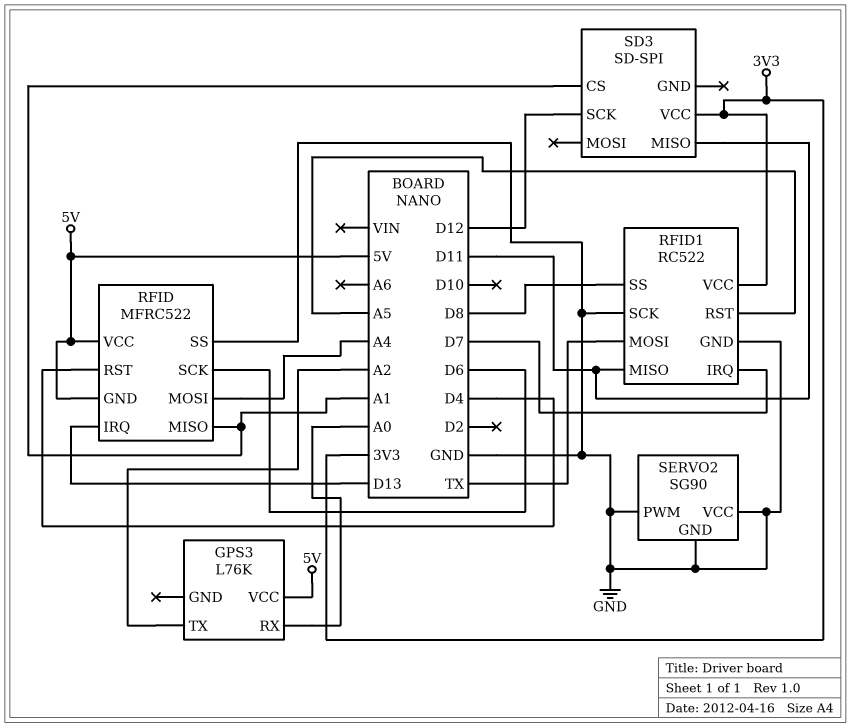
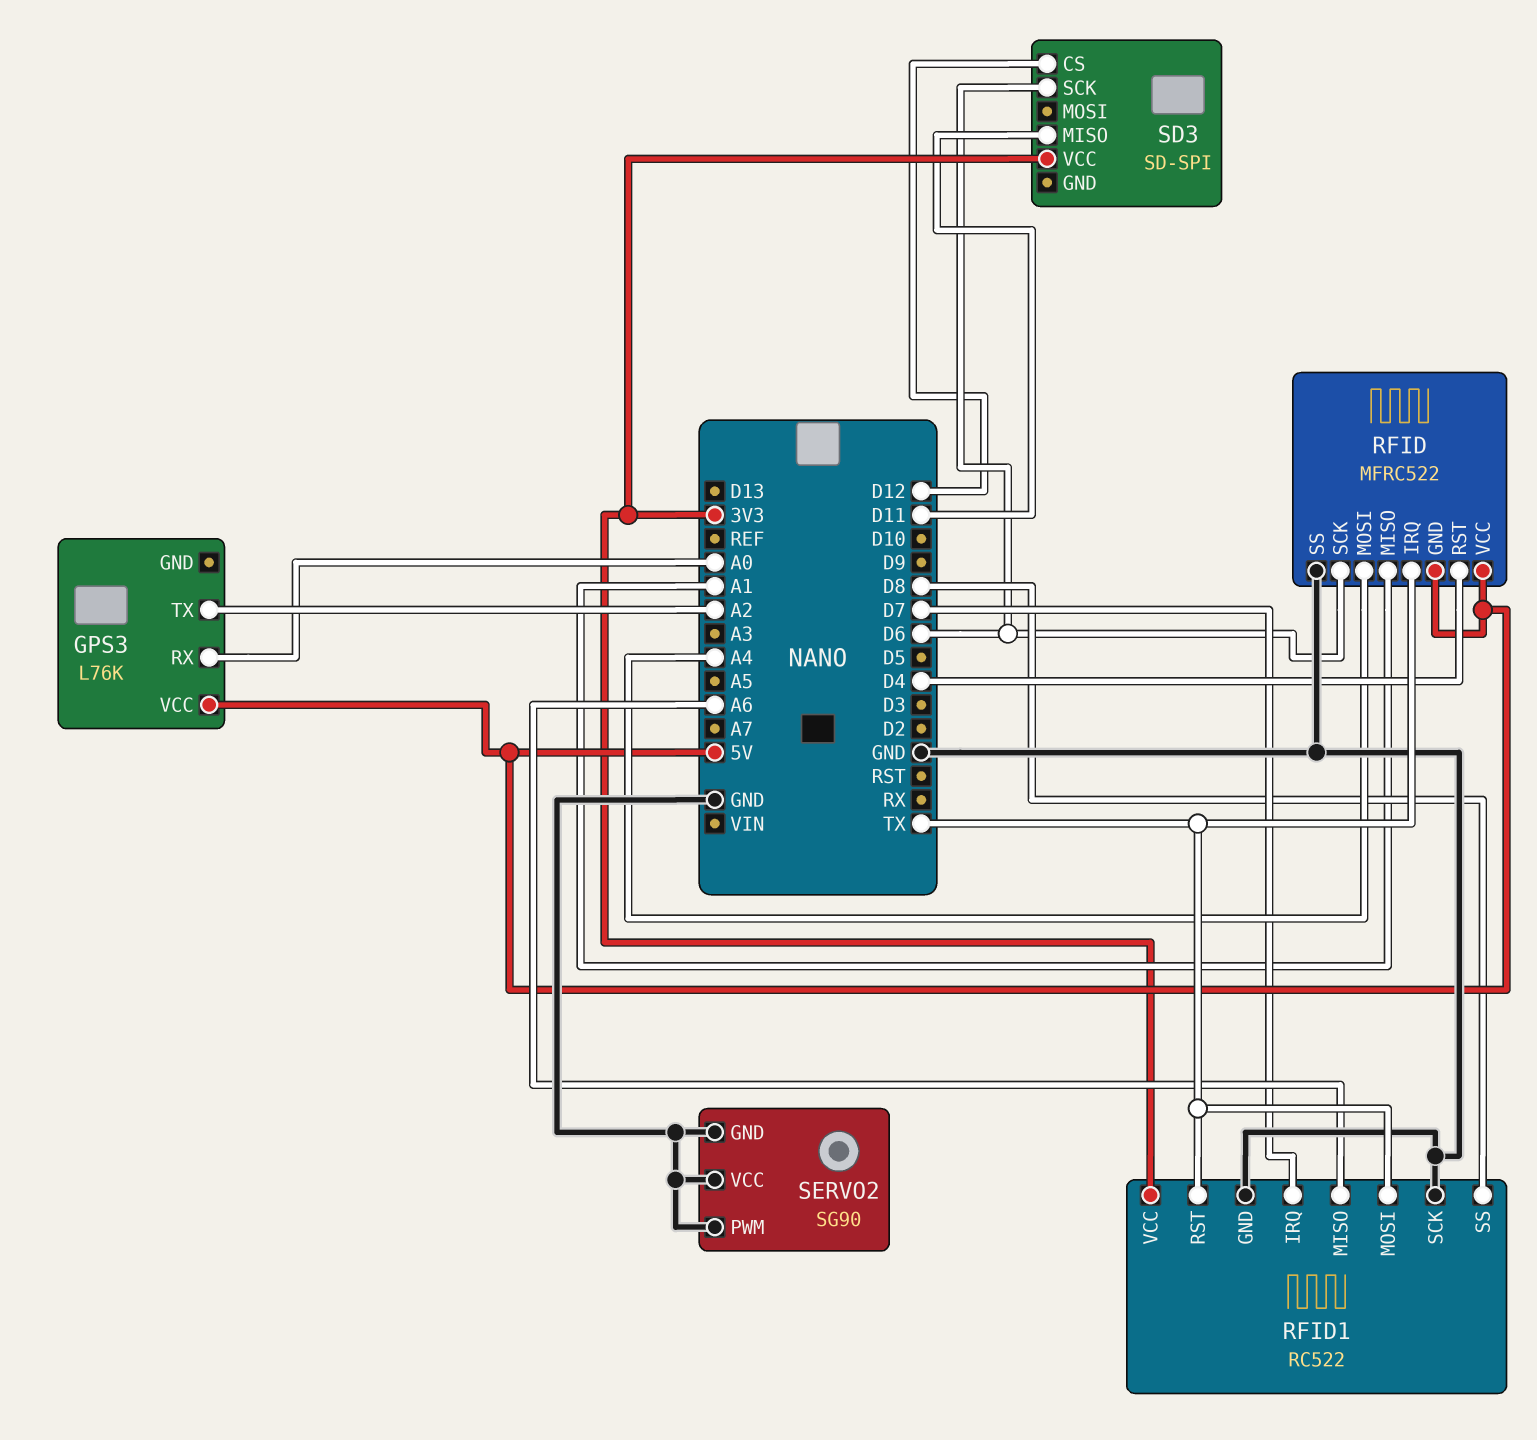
RFID pin IRQ: D13 -> TX
RFID1 pin MISO: D11 -> A6
RFID1 pin RST: A5 -> TX
SD3 pin CS: A1 -> D12
SD3 pin SCK: D12 -> D6

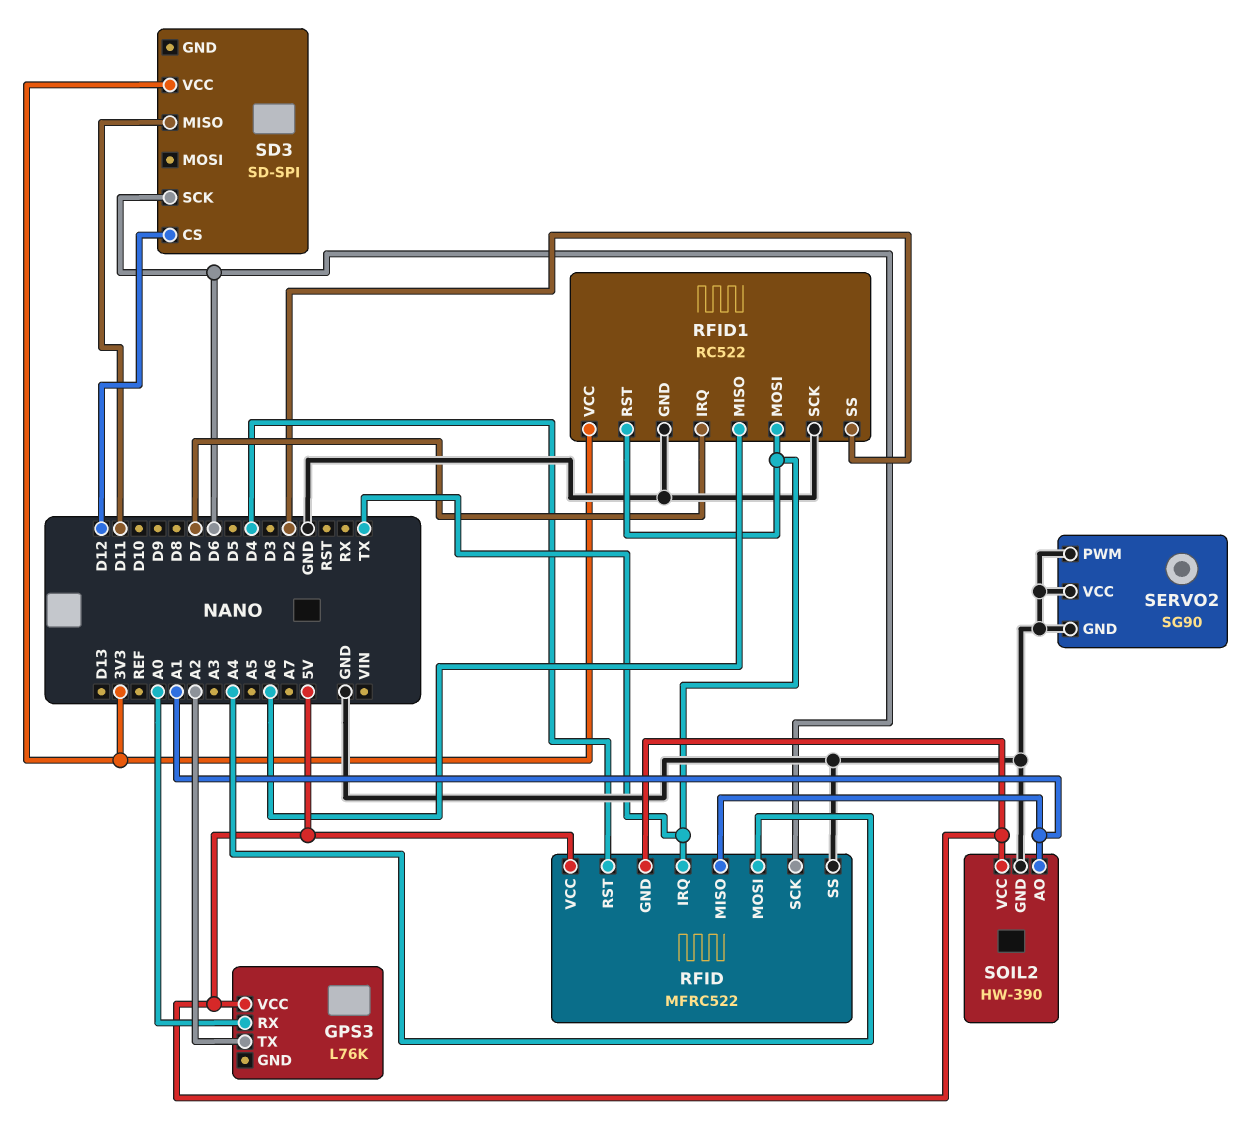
RFID1 pin SS: D8 -> D2
SOIL2: none -> HW-390
SOIL2 pin AO: none -> A1
SOIL2 pin GND: none -> GND
SOIL2 pin VCC: none -> 5V

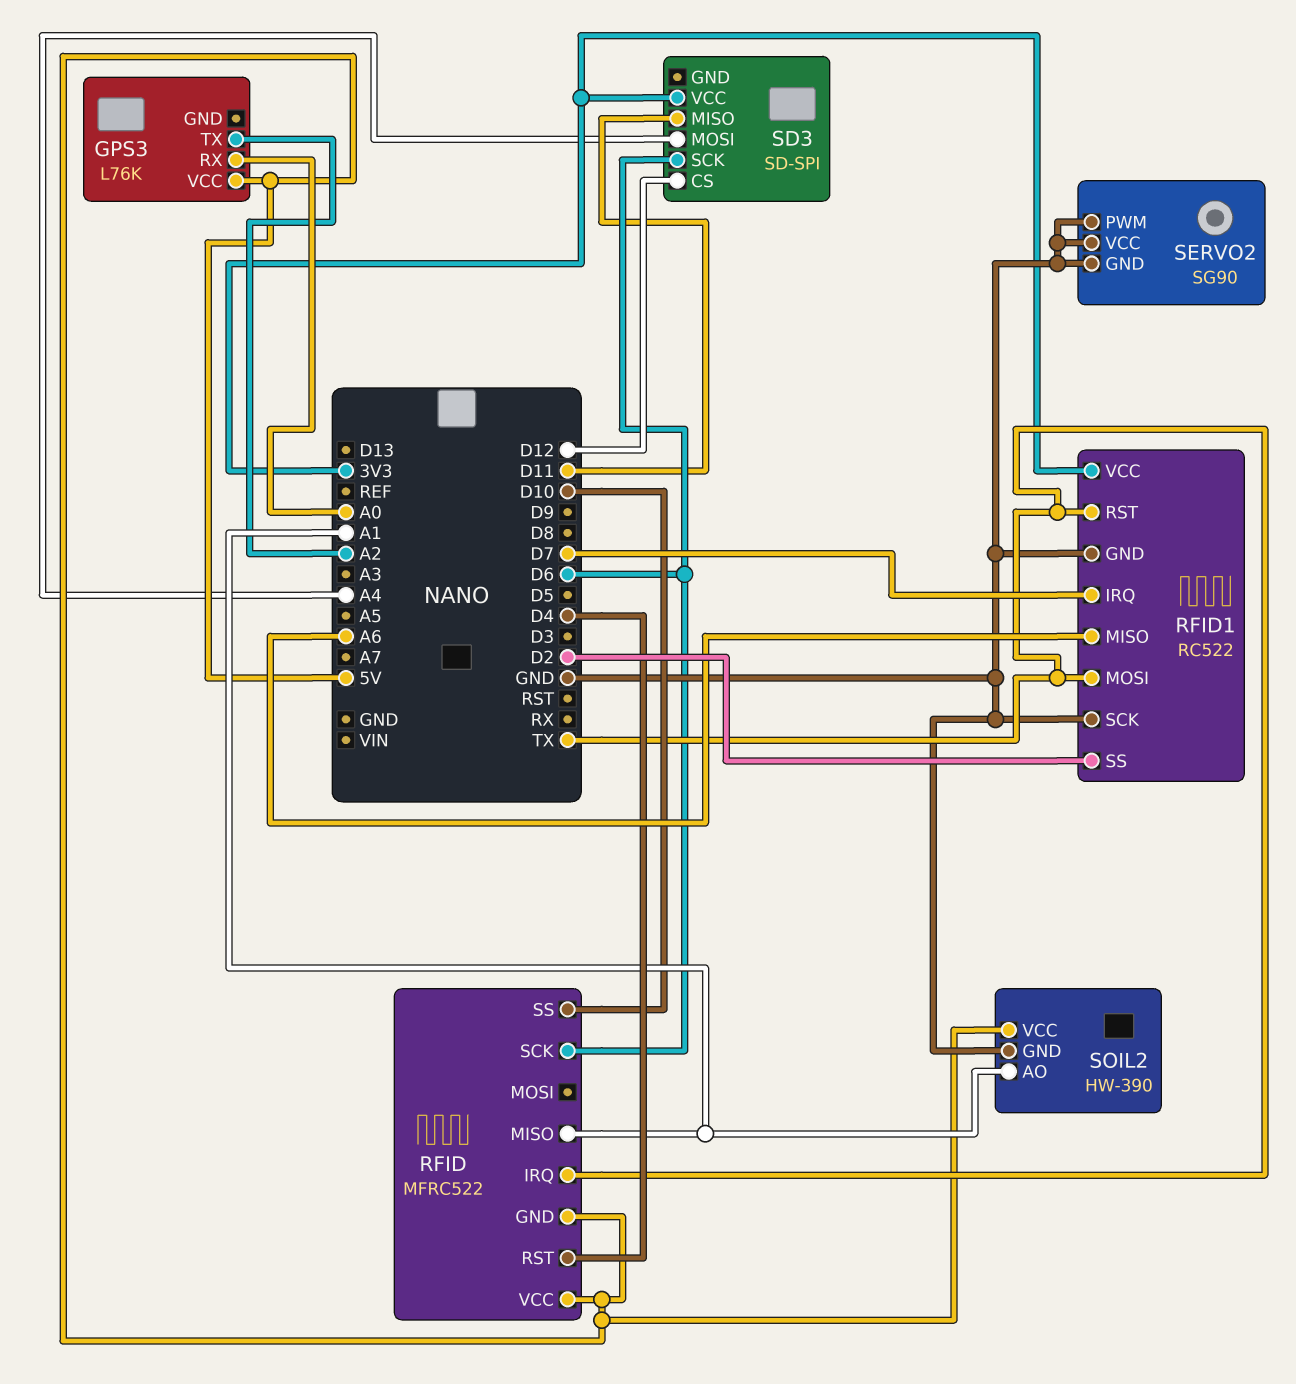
RFID pin MOSI: A4 -> none
RFID pin SS: GND -> D10
SD3 pin MOSI: none -> A4

